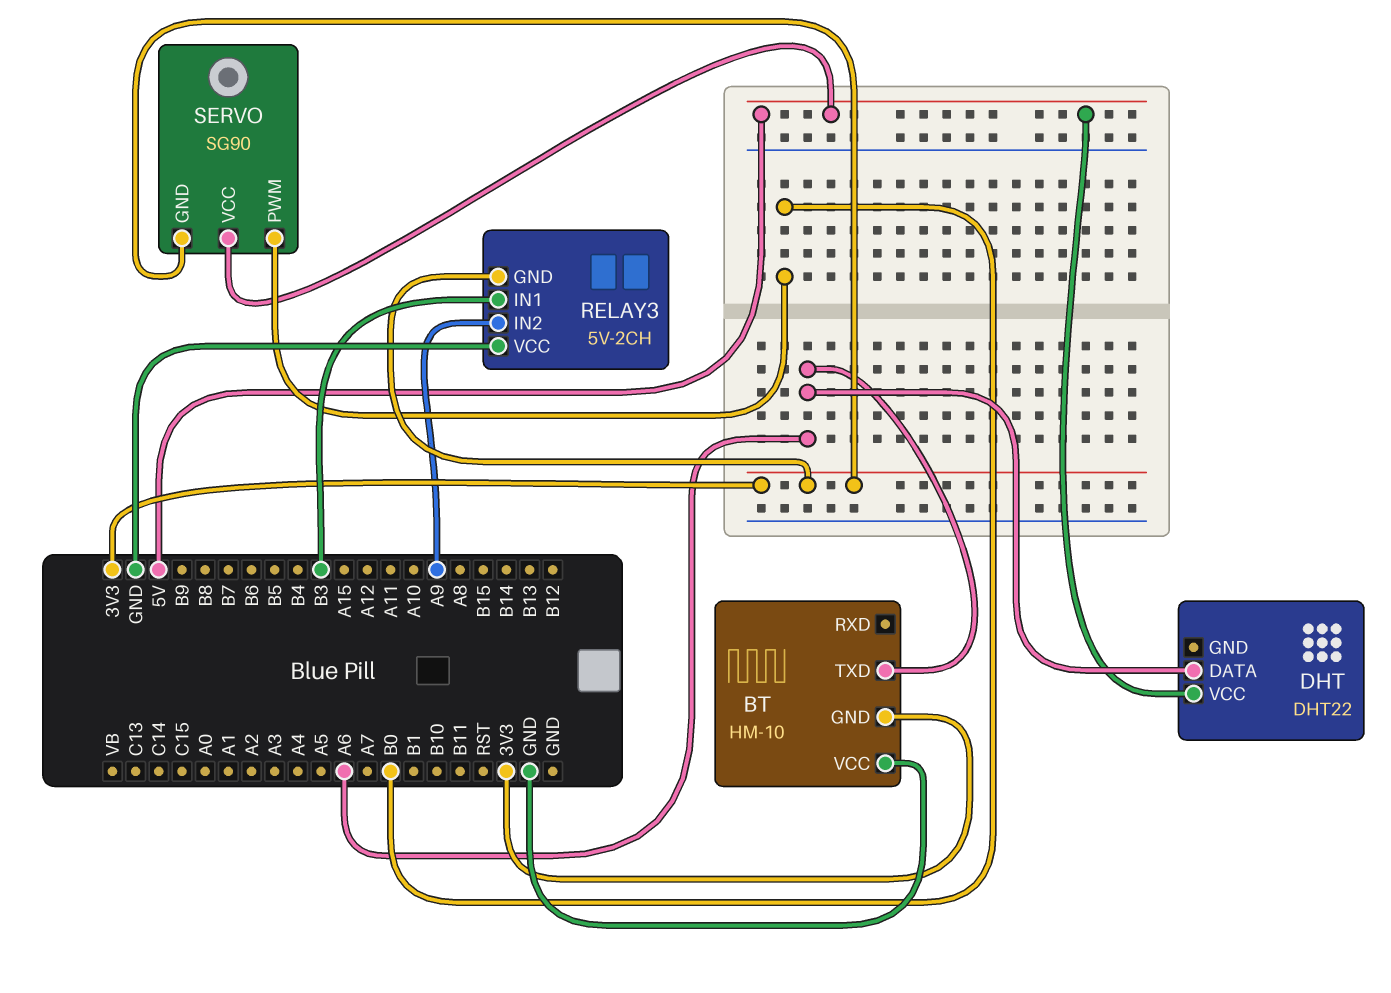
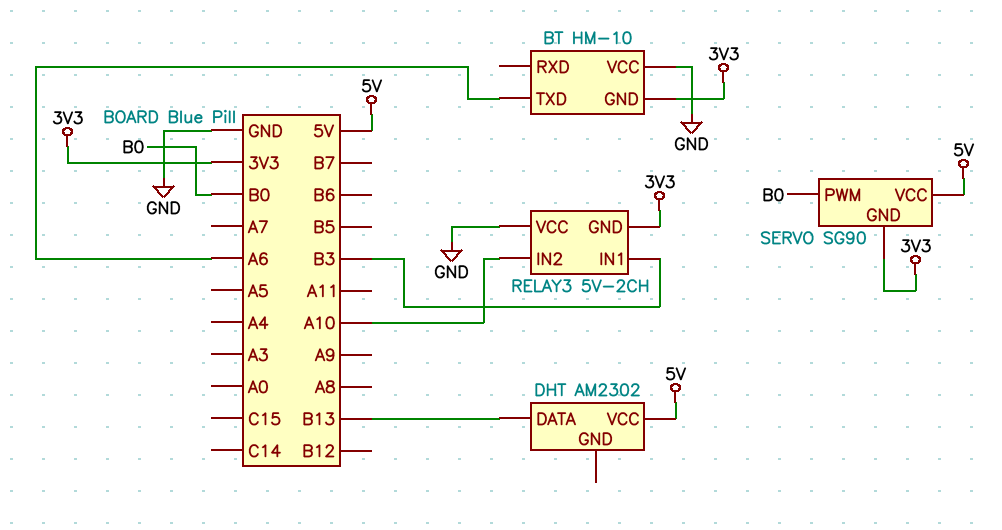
DHT: DHT22 -> AM2302
DHT pin DATA: A6 -> B13
RELAY3 pin IN2: A9 -> A10

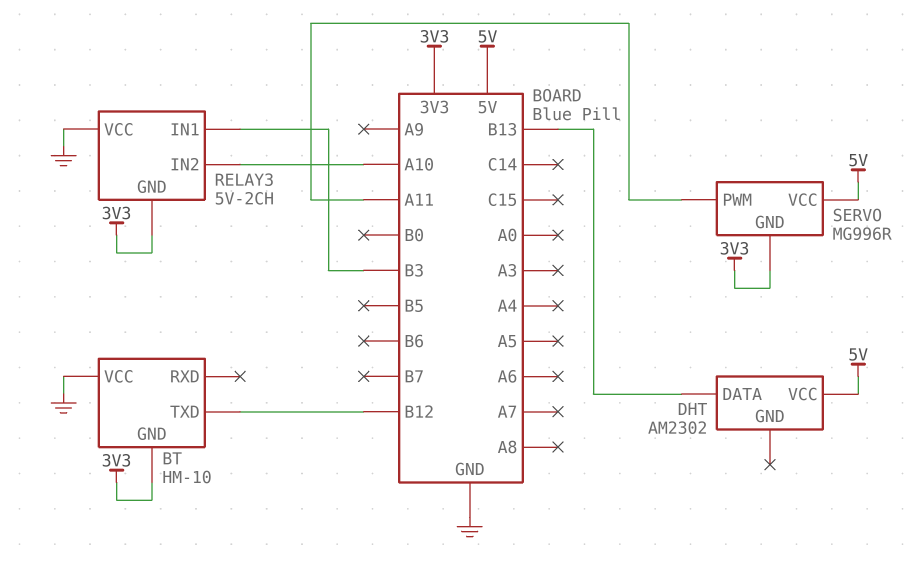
BT pin TXD: A6 -> B12
SERVO: SG90 -> MG996R
SERVO pin PWM: B0 -> A11

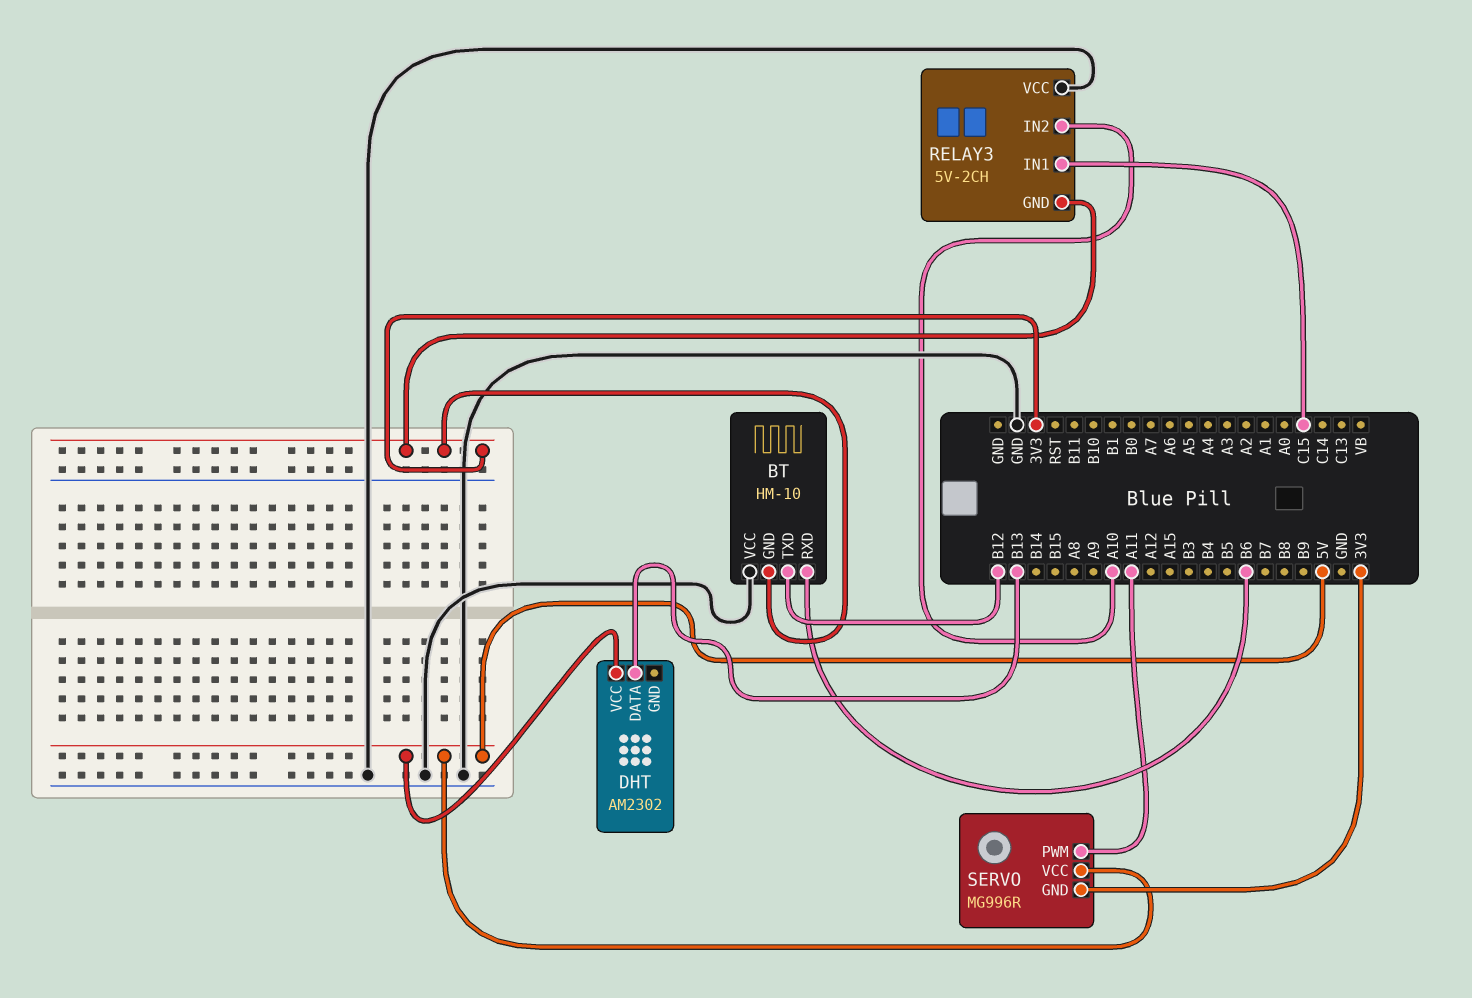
BT pin RXD: none -> B6
RELAY3 pin IN1: B3 -> C15

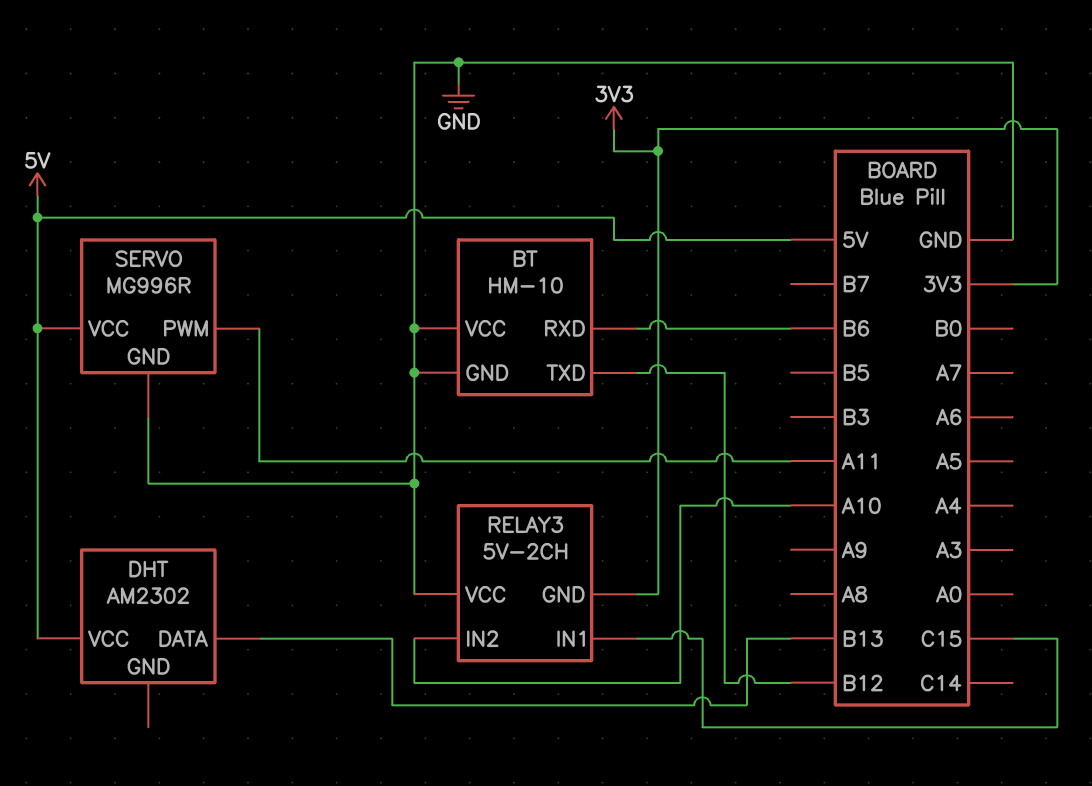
BT pin GND: 3V3 -> GND
SERVO pin GND: 3V3 -> GND

